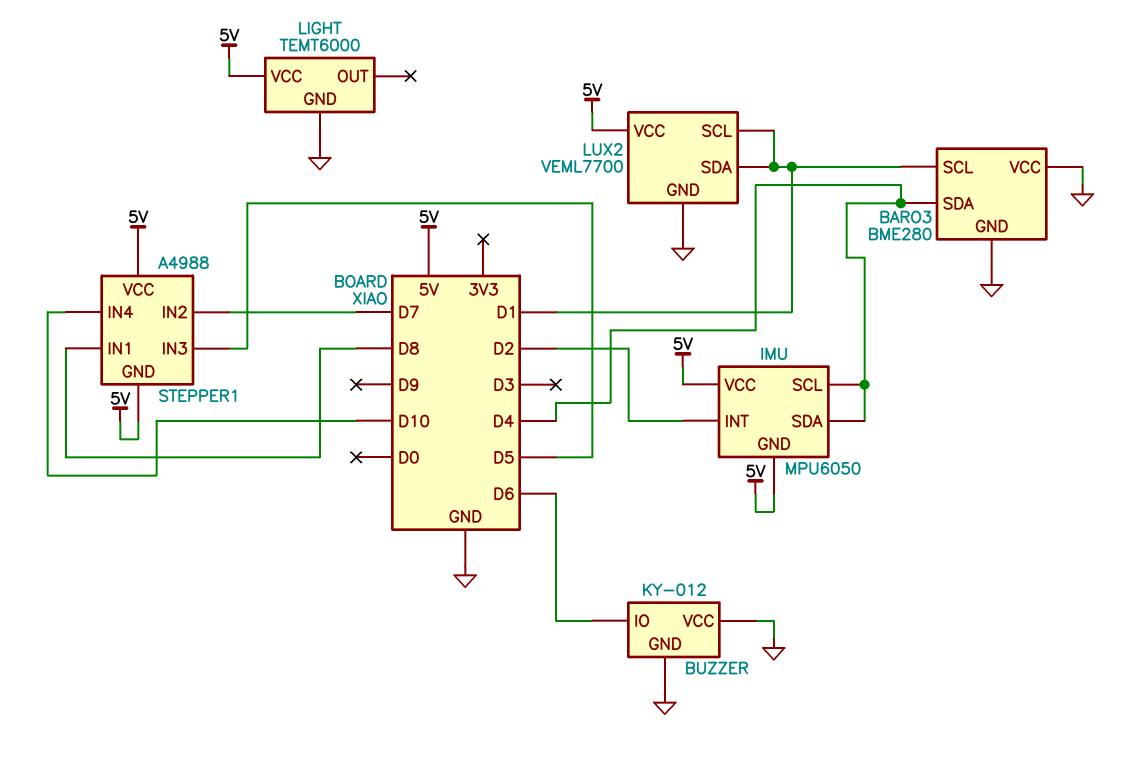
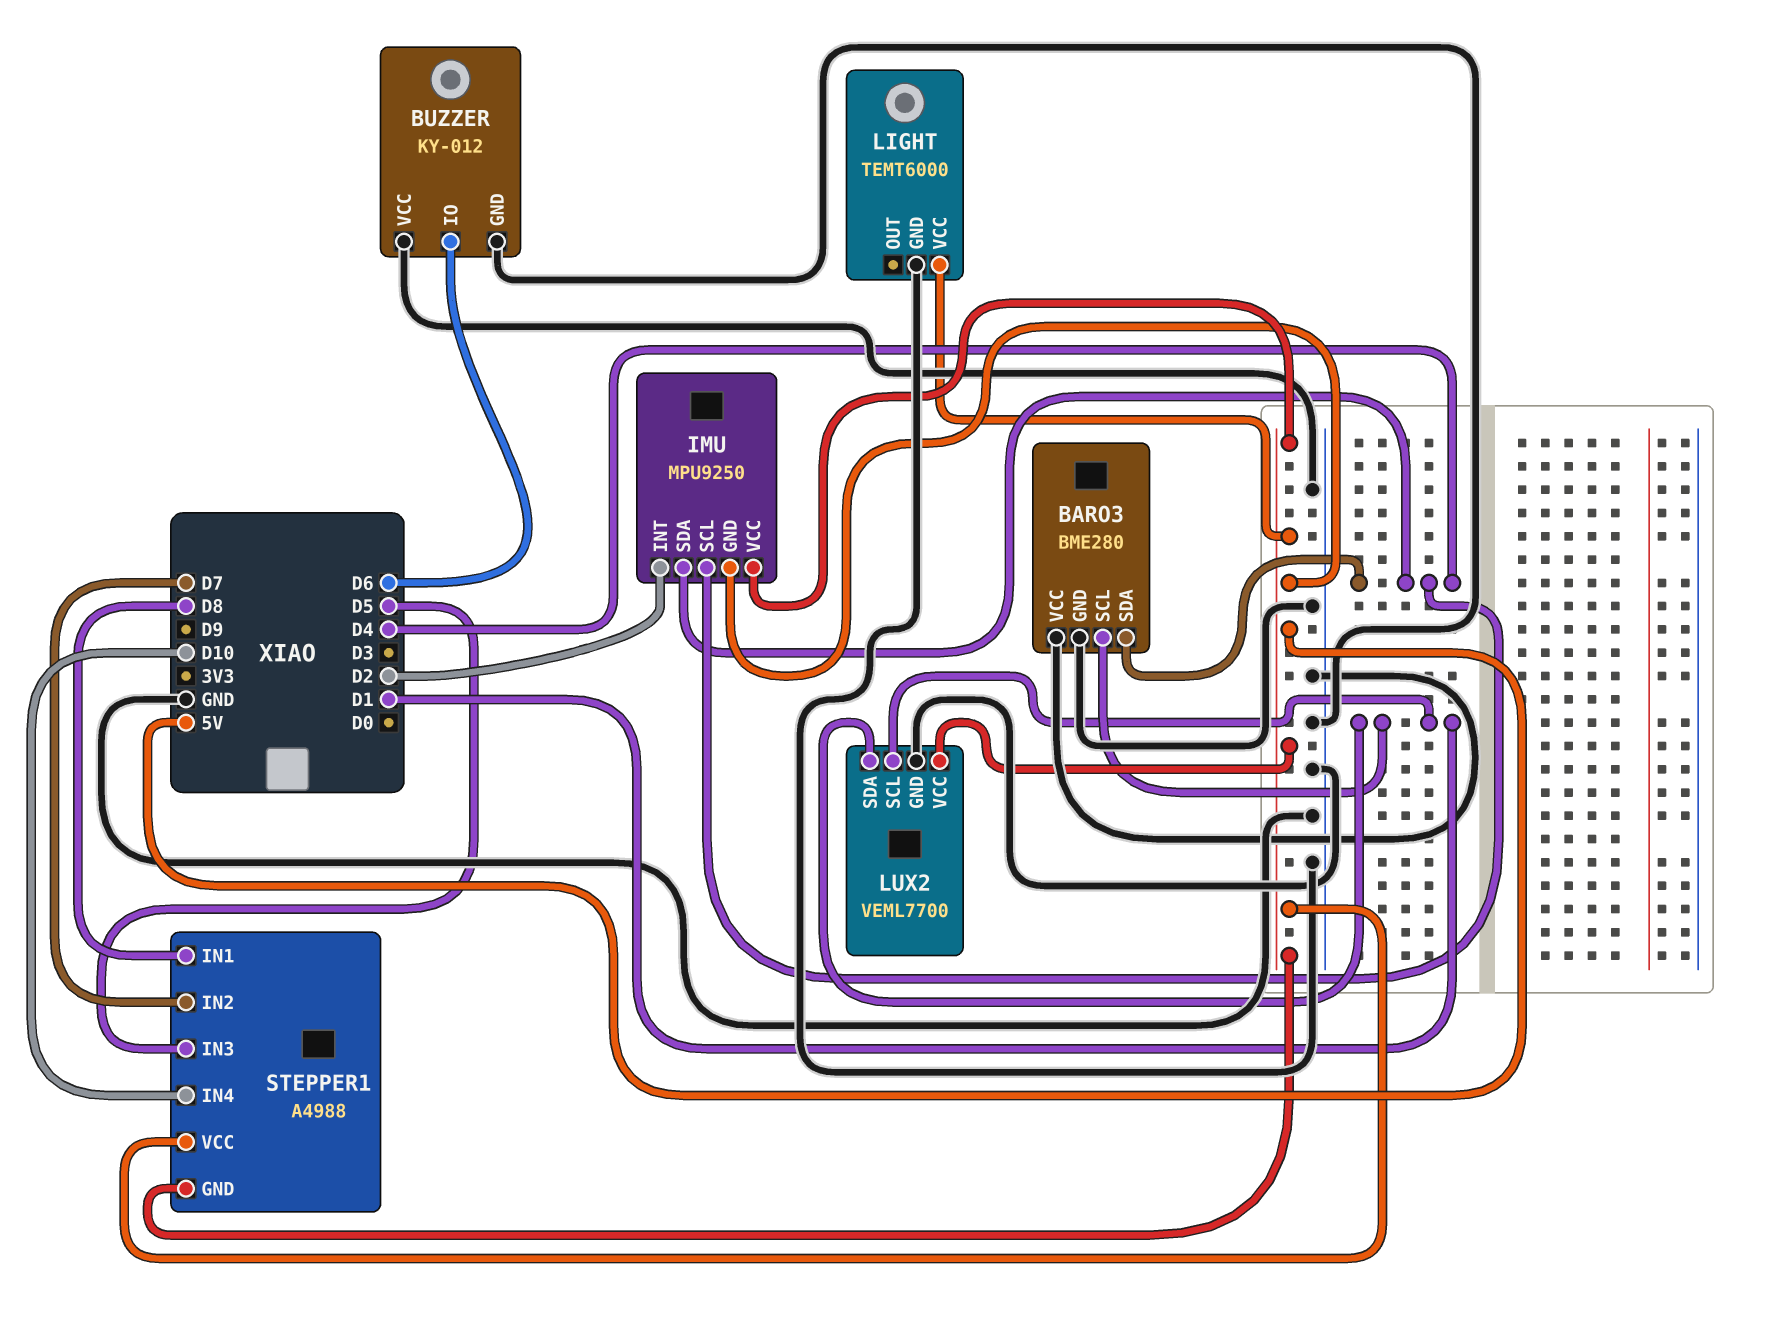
IMU: MPU6050 -> MPU9250

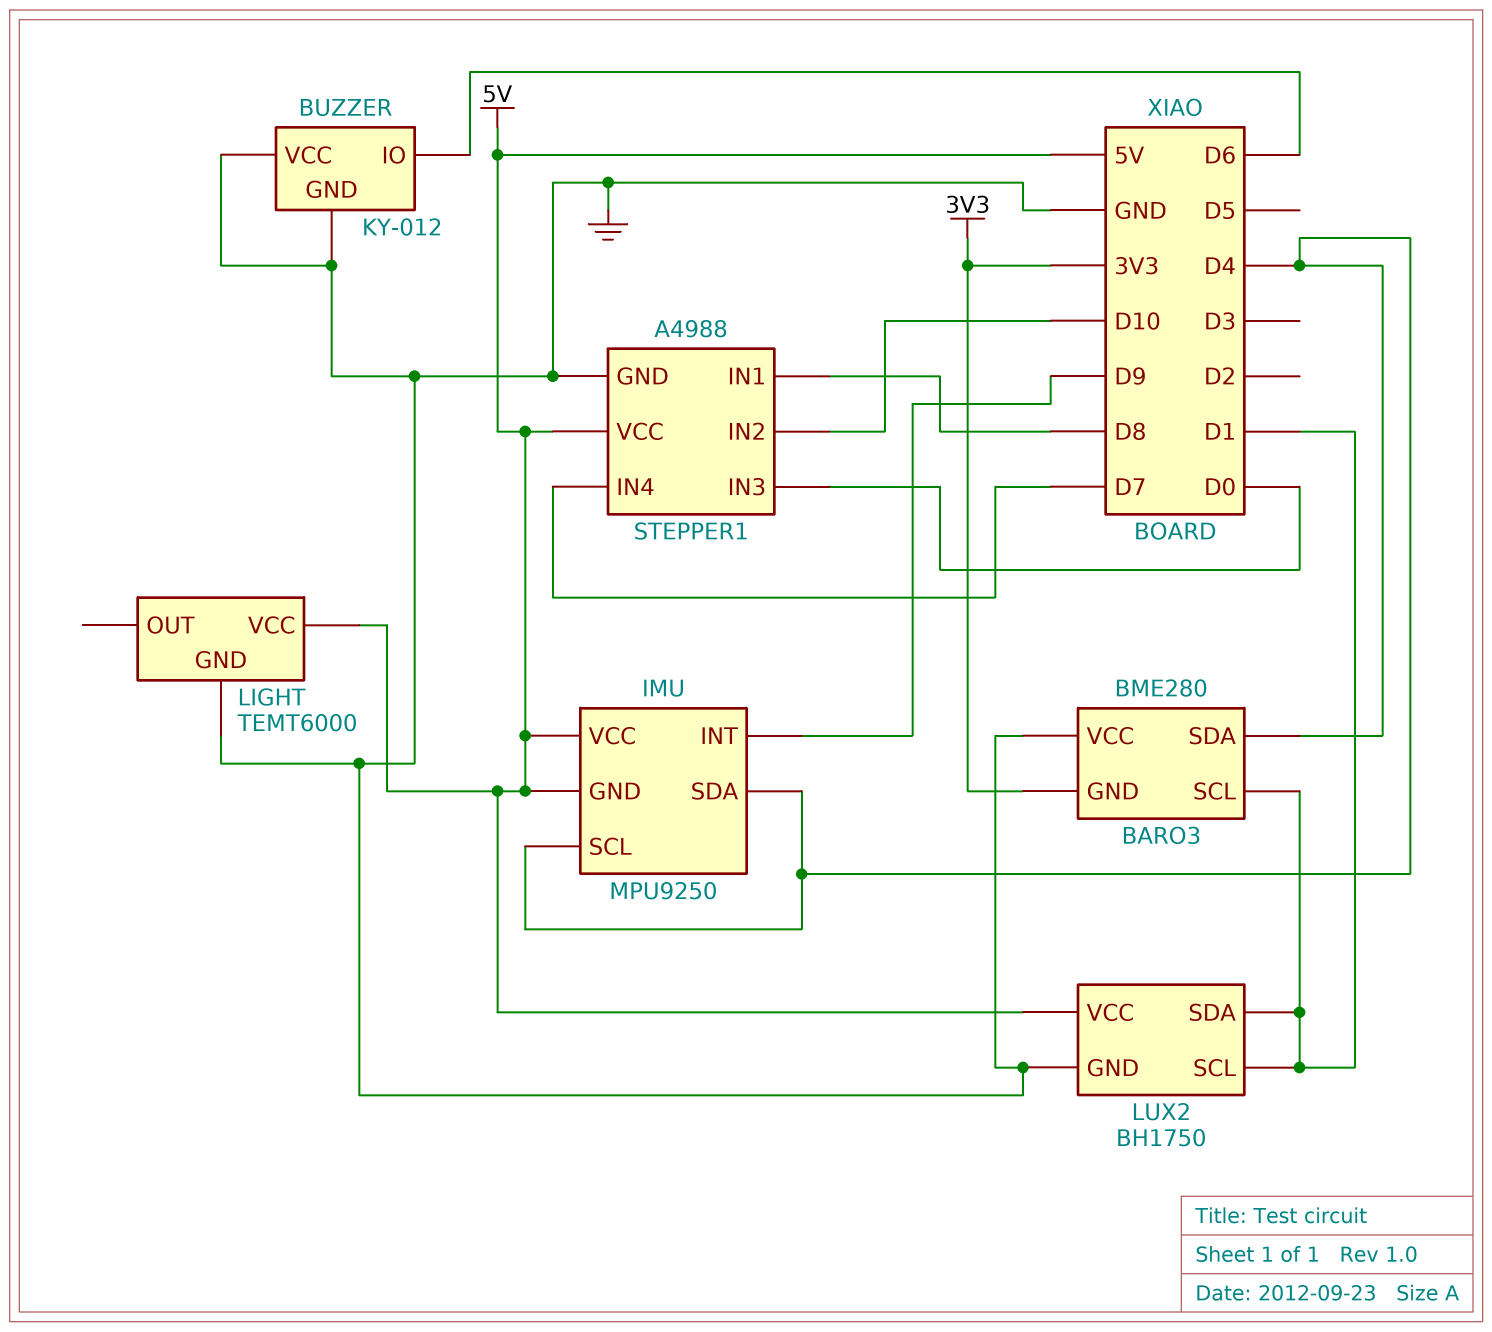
BARO3 pin GND: GND -> 3V3
IMU pin INT: D2 -> D9
LUX2: VEML7700 -> BH1750
STEPPER1 pin GND: 5V -> GND
STEPPER1 pin IN2: D7 -> D10
STEPPER1 pin IN3: D5 -> D0
STEPPER1 pin IN4: D10 -> D7

